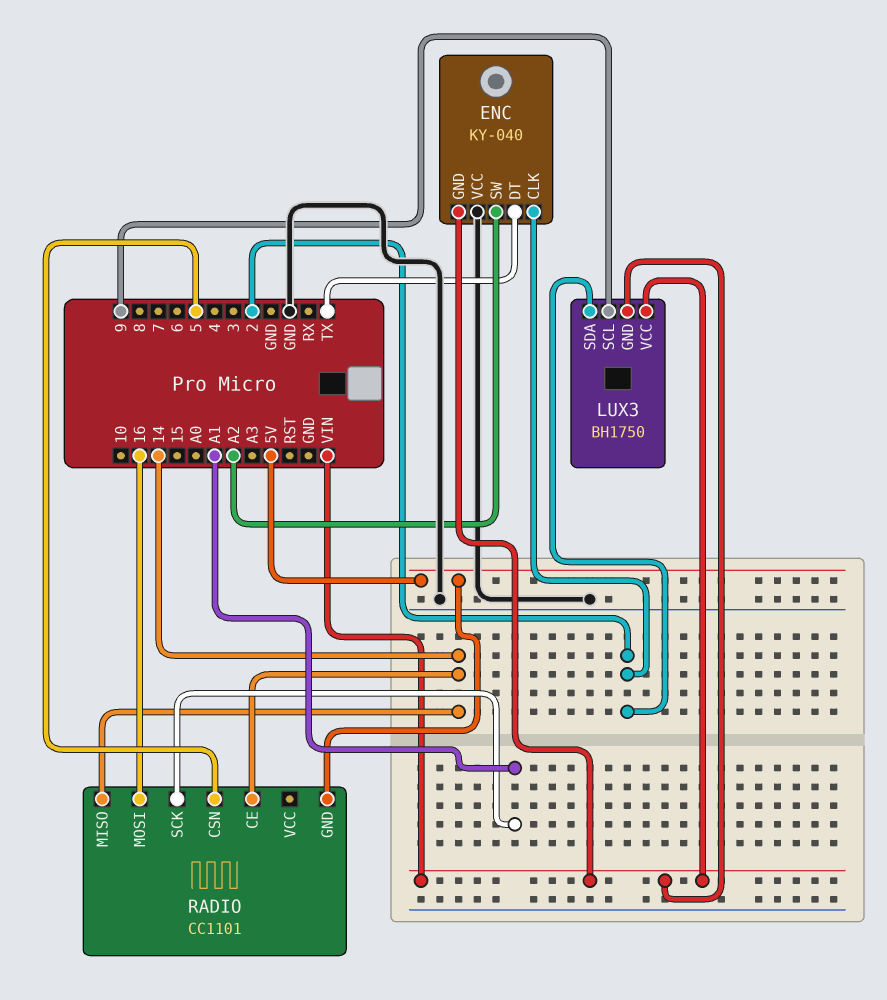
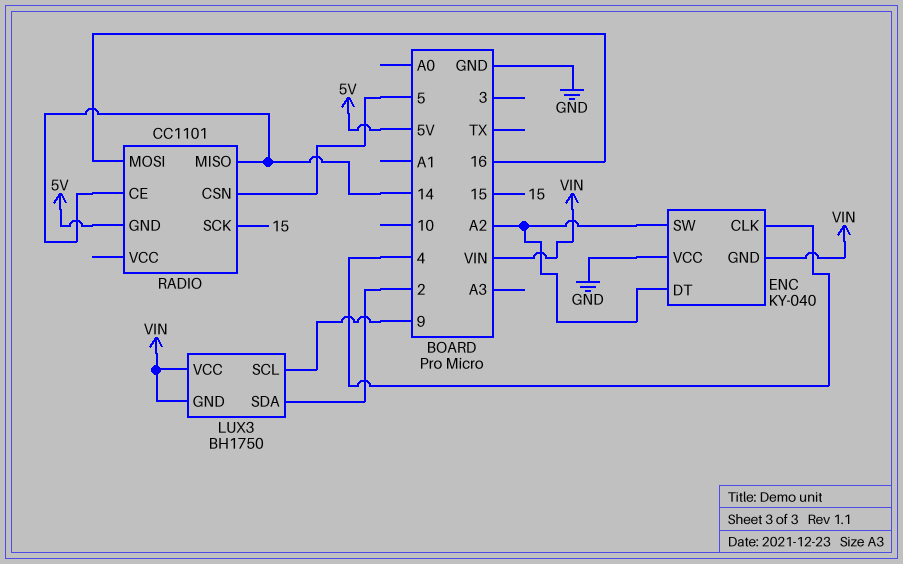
ENC pin CLK: 2 -> 4
ENC pin DT: TX -> A2
RADIO pin SCK: A1 -> 15

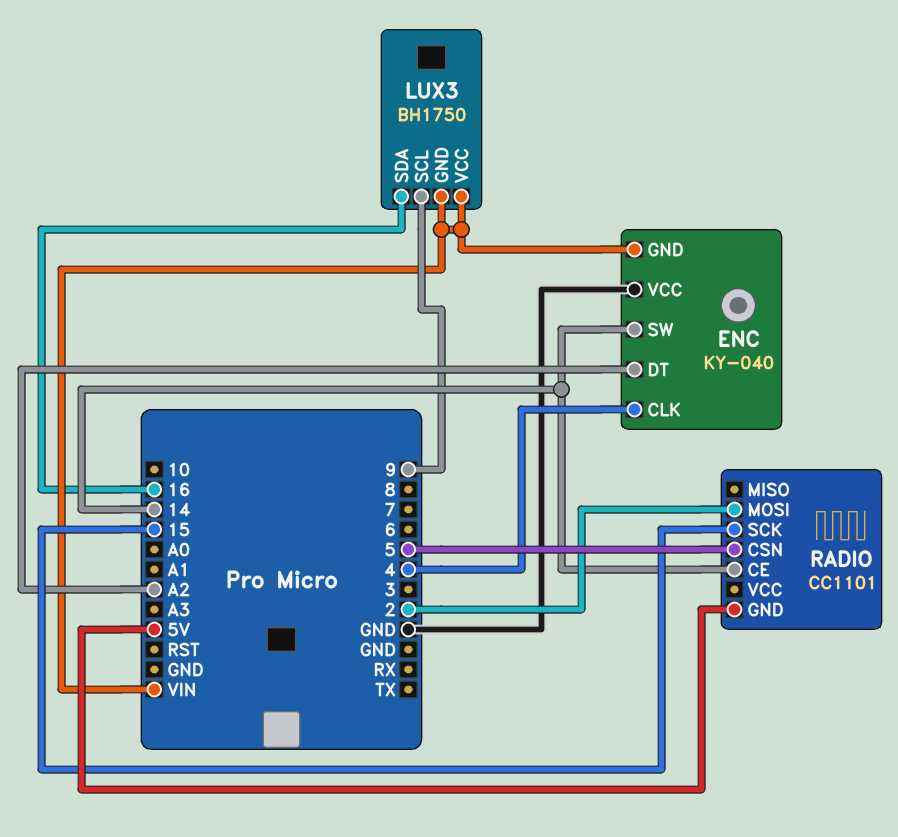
ENC pin SW: A2 -> 14
LUX3 pin SDA: 2 -> 16
RADIO pin MISO: 14 -> none
RADIO pin MOSI: 16 -> 2

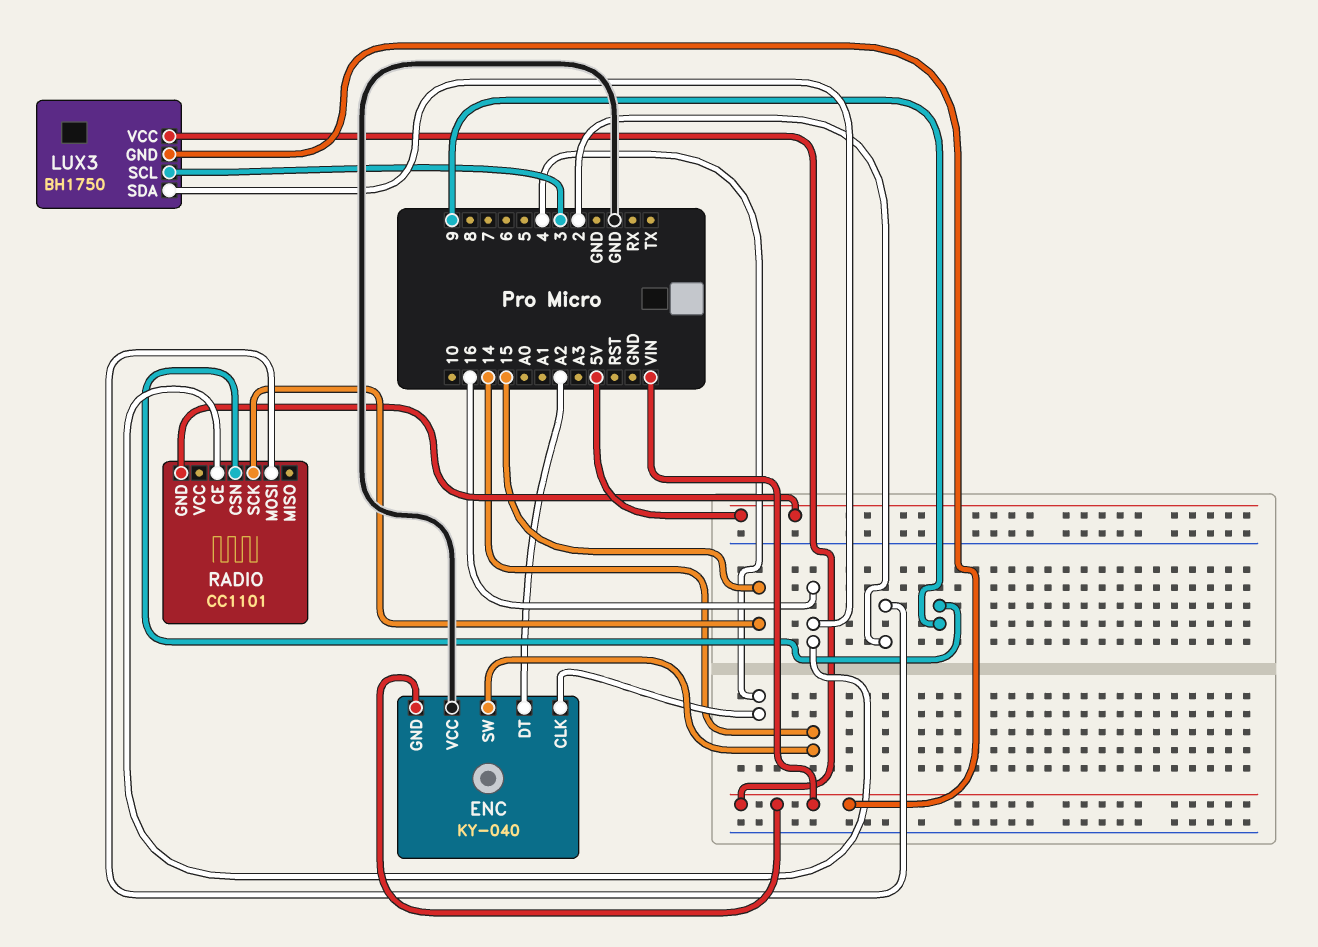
LUX3 pin SCL: 9 -> 3
RADIO pin CE: 14 -> 16
RADIO pin CSN: 5 -> 9

